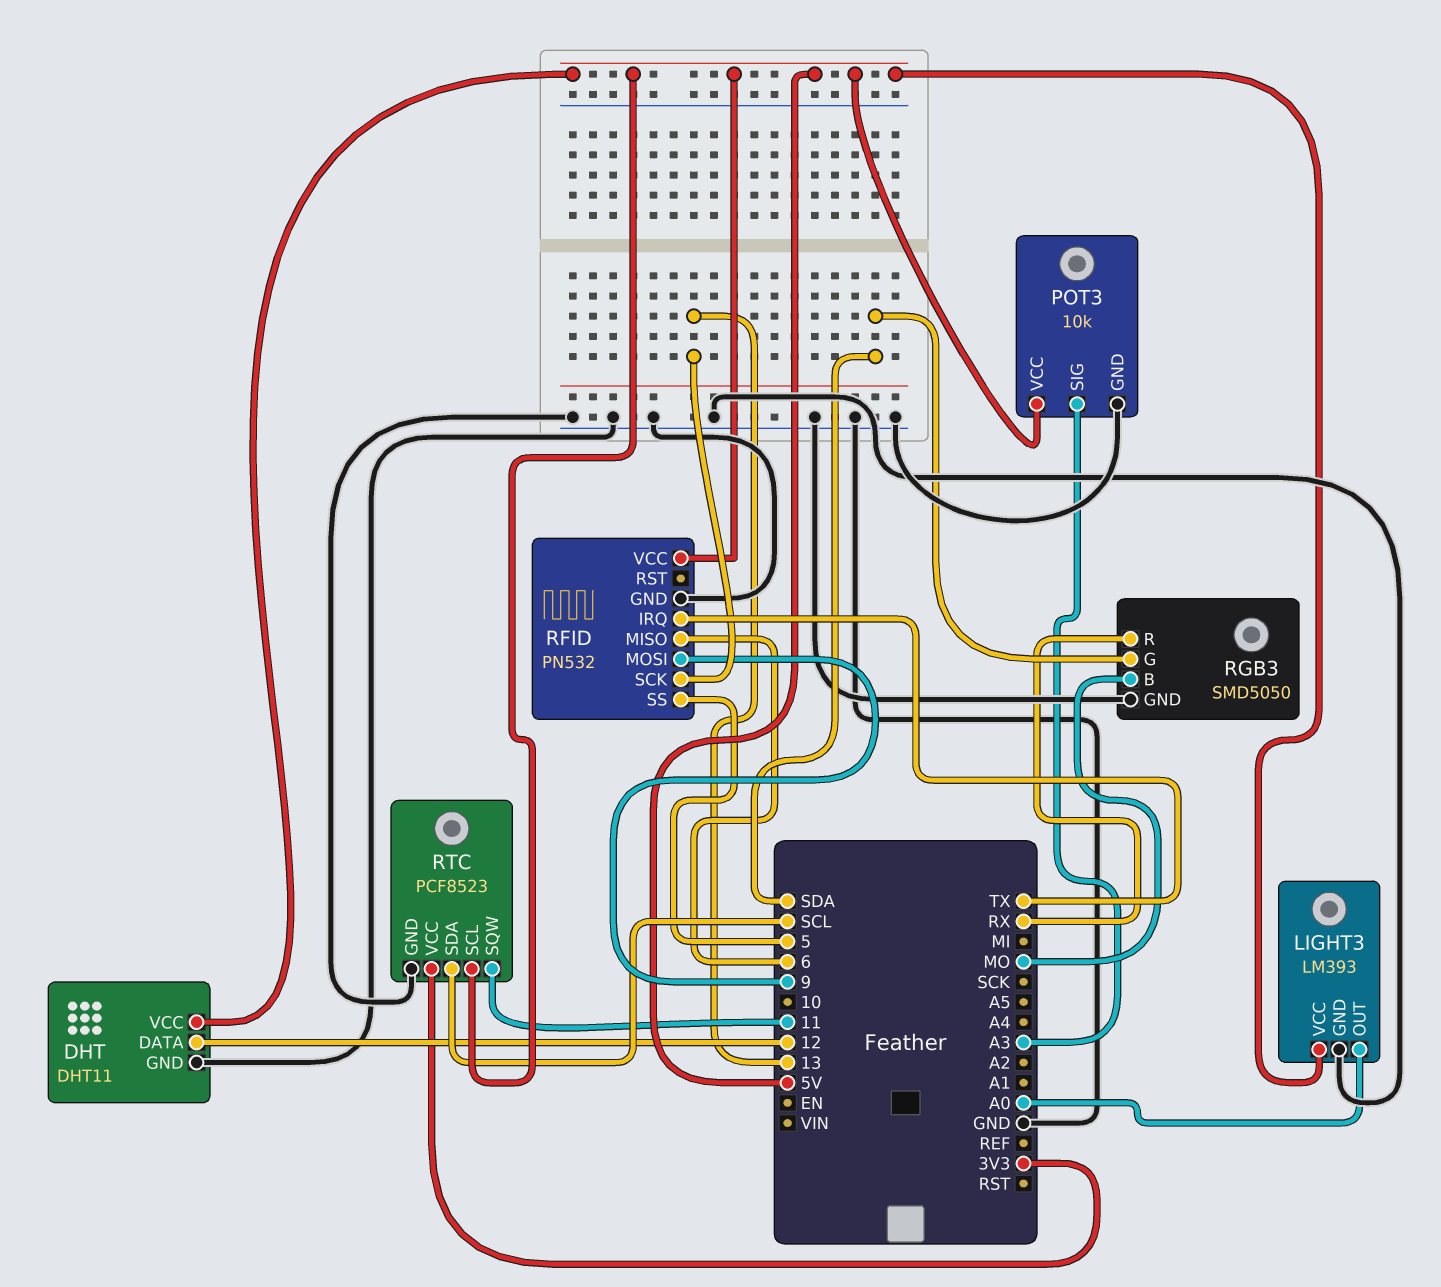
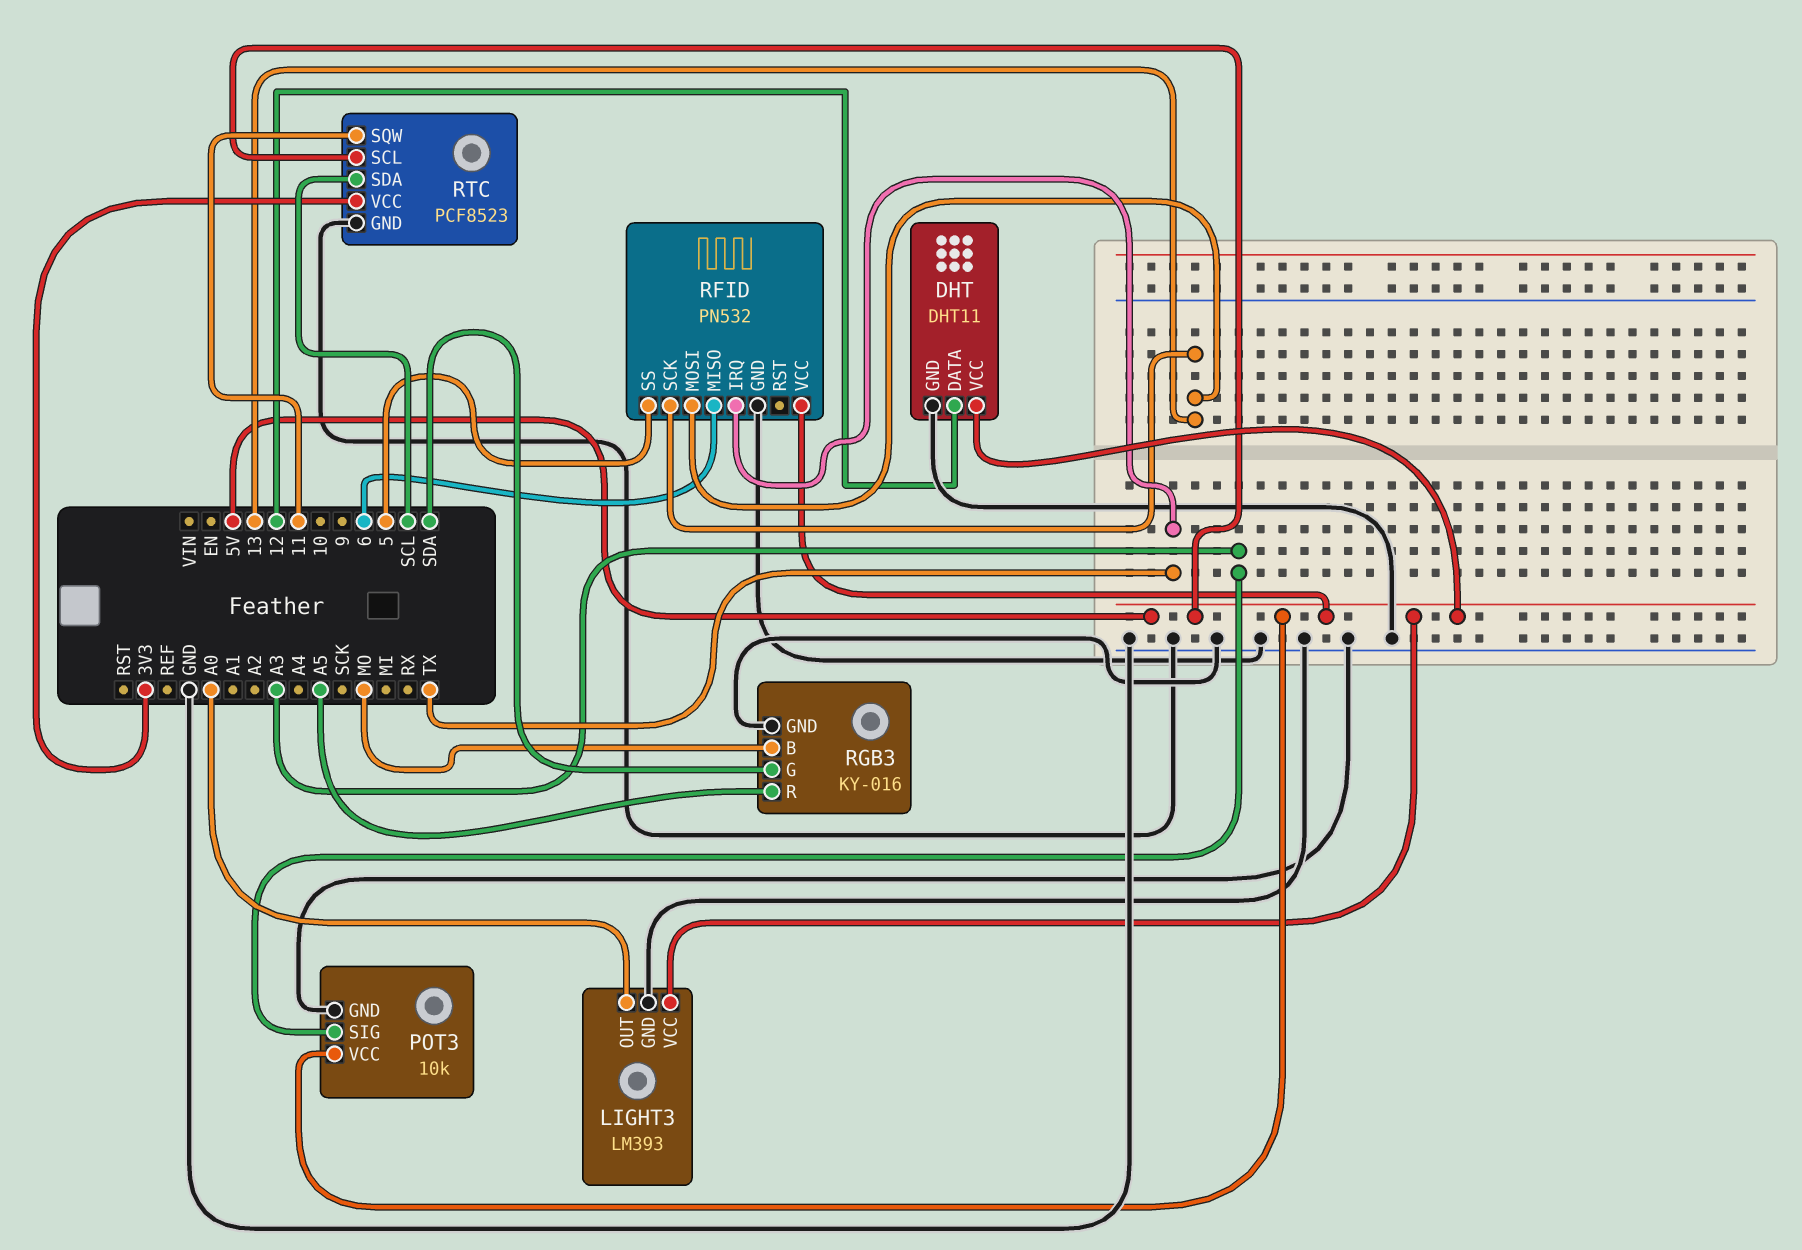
RFID pin MOSI: 9 -> 13
RGB3: SMD5050 -> KY-016
RGB3 pin R: RX -> A5

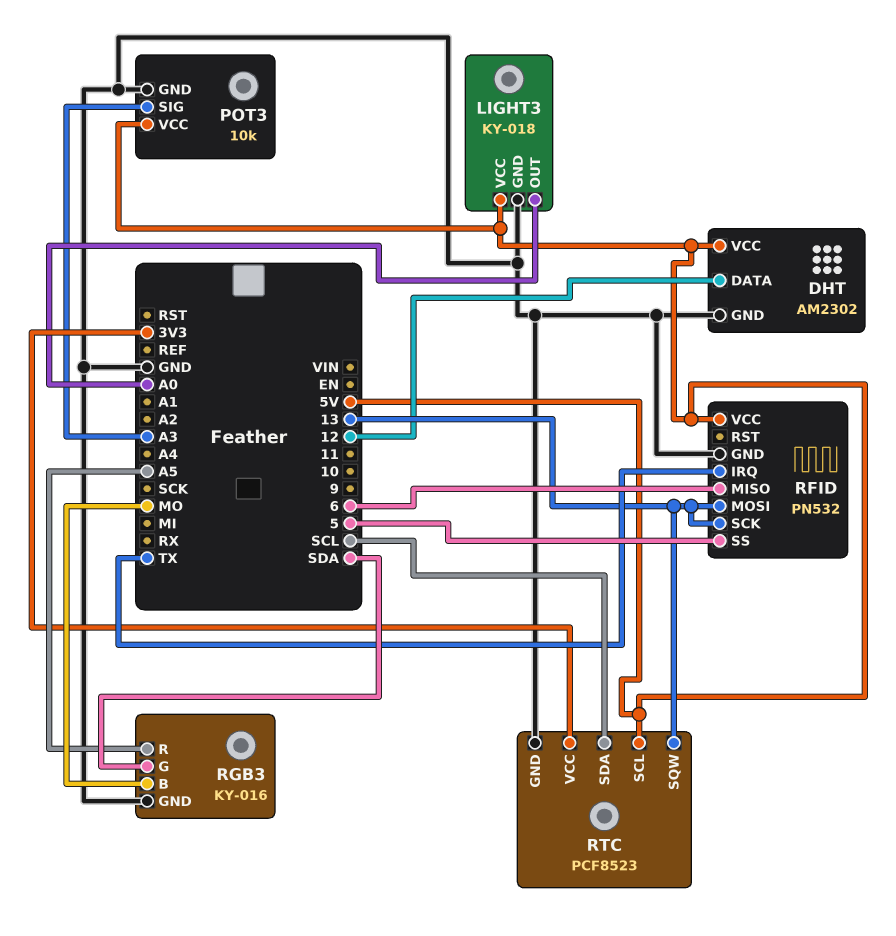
DHT: DHT11 -> AM2302
LIGHT3: LM393 -> KY-018
RTC pin SQW: 11 -> 13

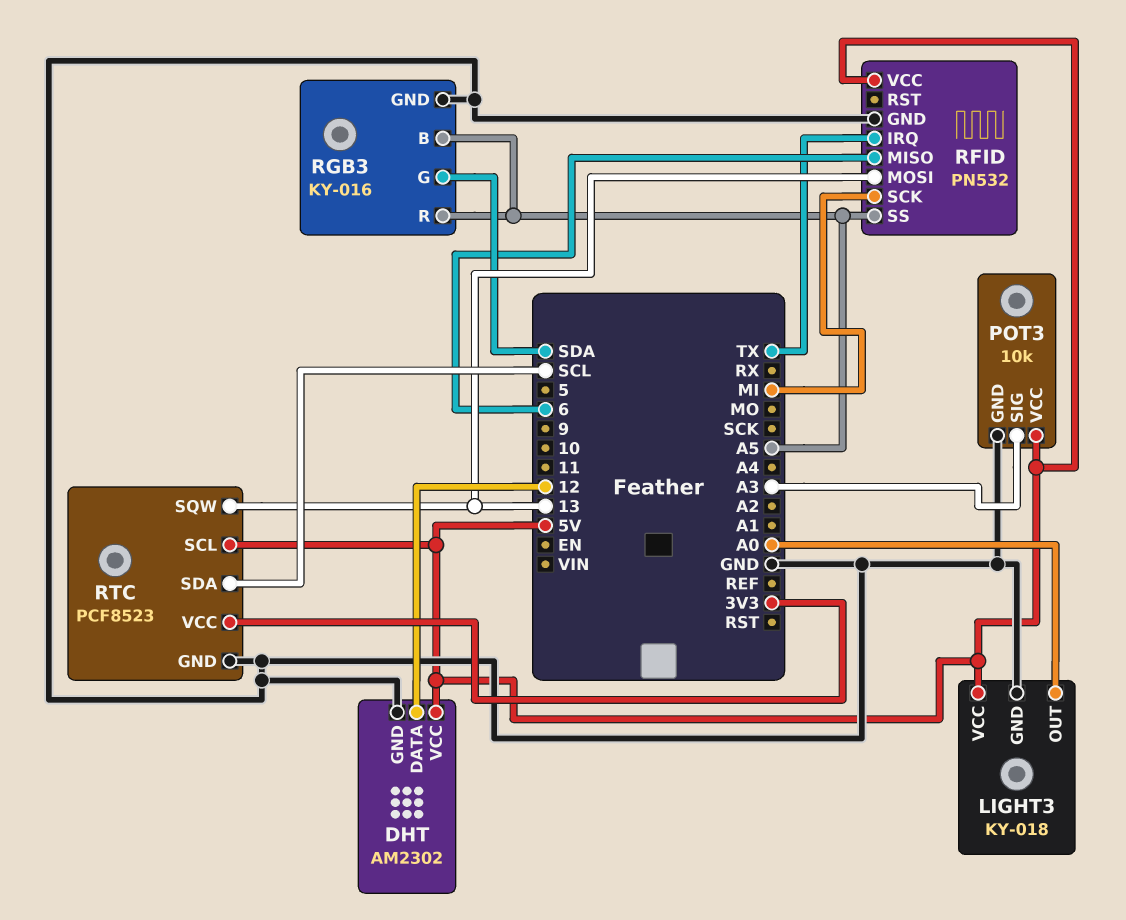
RFID pin SCK: 13 -> MI
RFID pin SS: 5 -> A5
RGB3 pin B: MO -> A5

